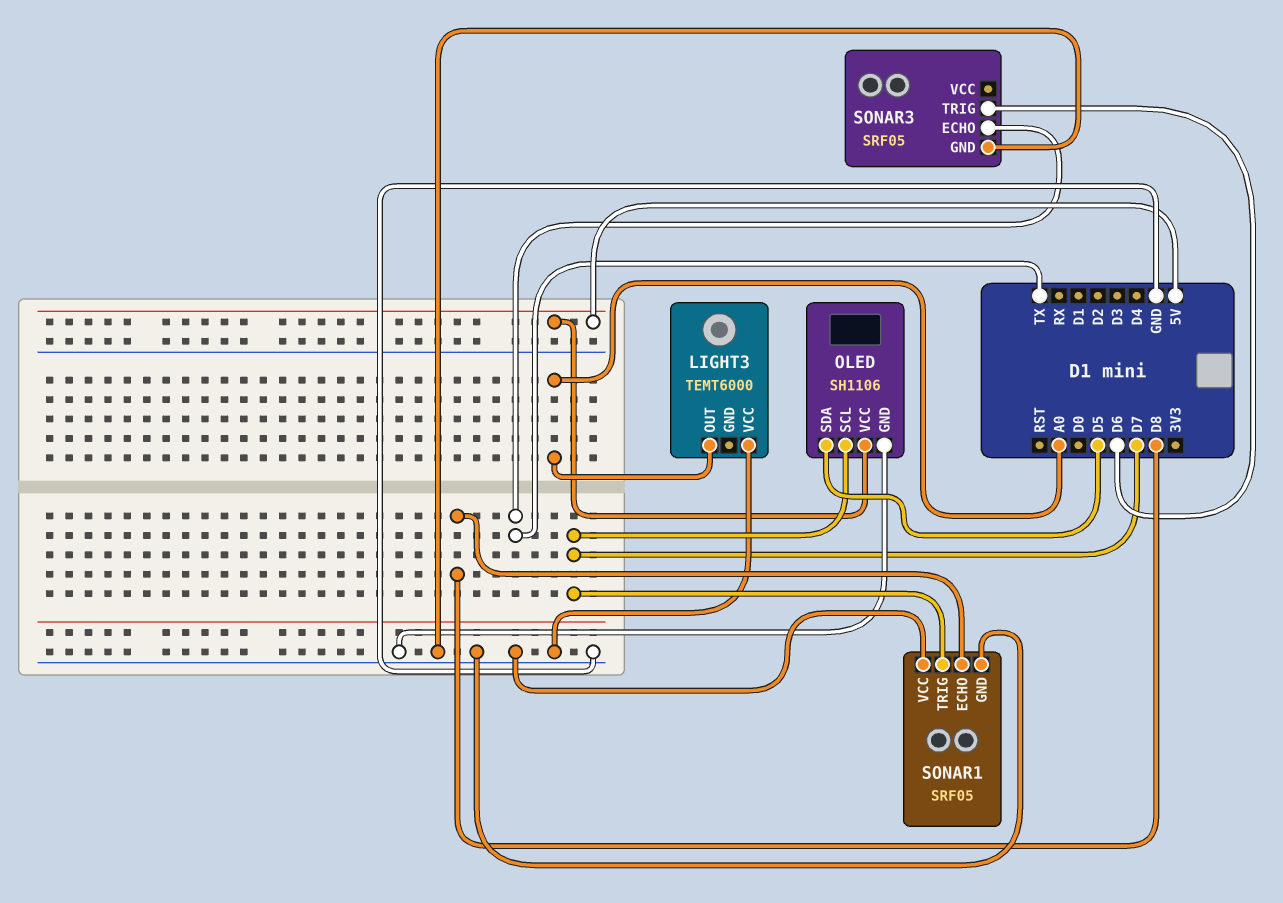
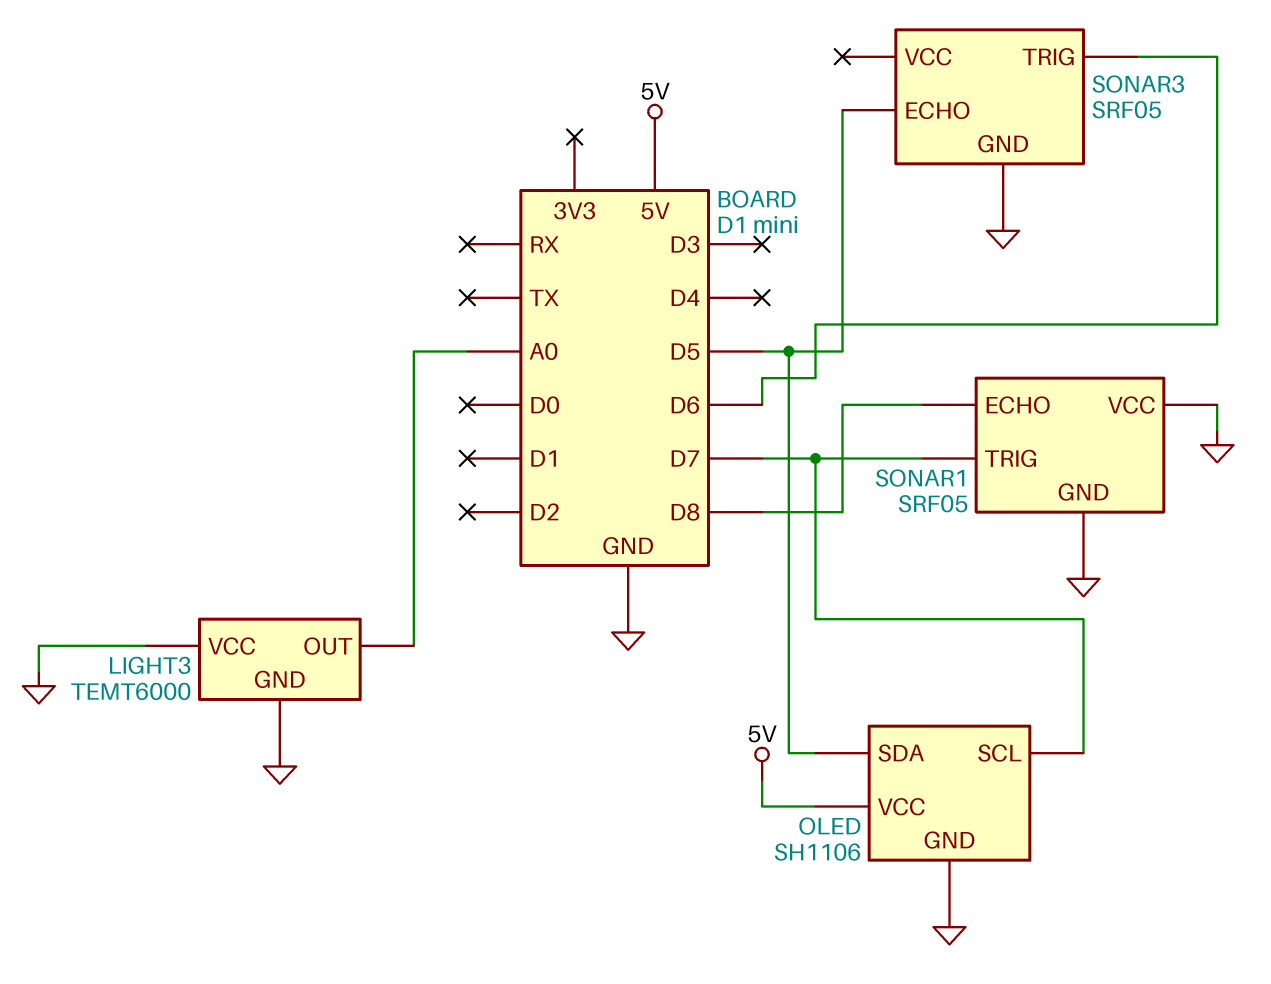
LIGHT3 pin GND: none -> GND
SONAR3 pin ECHO: TX -> D5

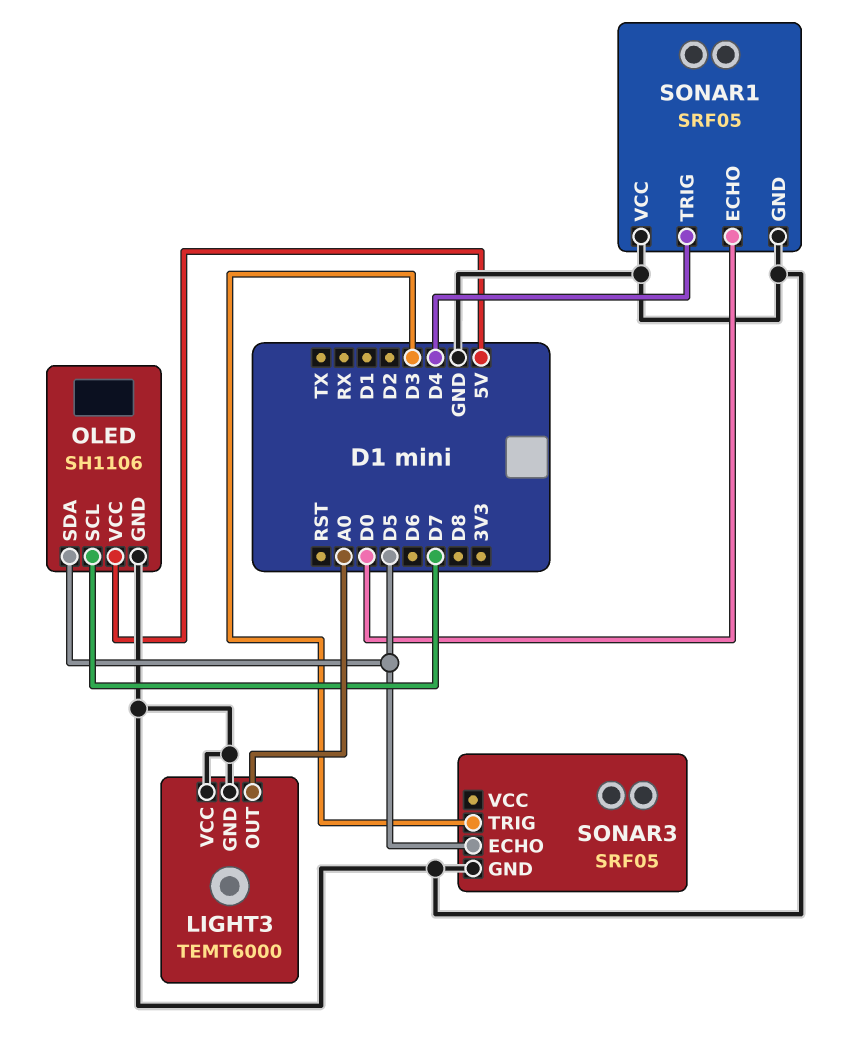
SONAR1 pin ECHO: D8 -> D0
SONAR1 pin TRIG: D7 -> D4
SONAR3 pin TRIG: D6 -> D3

